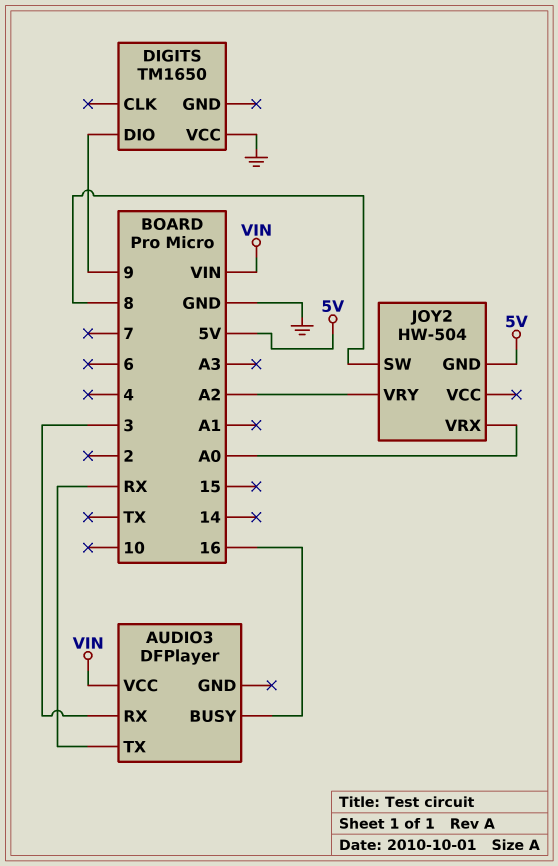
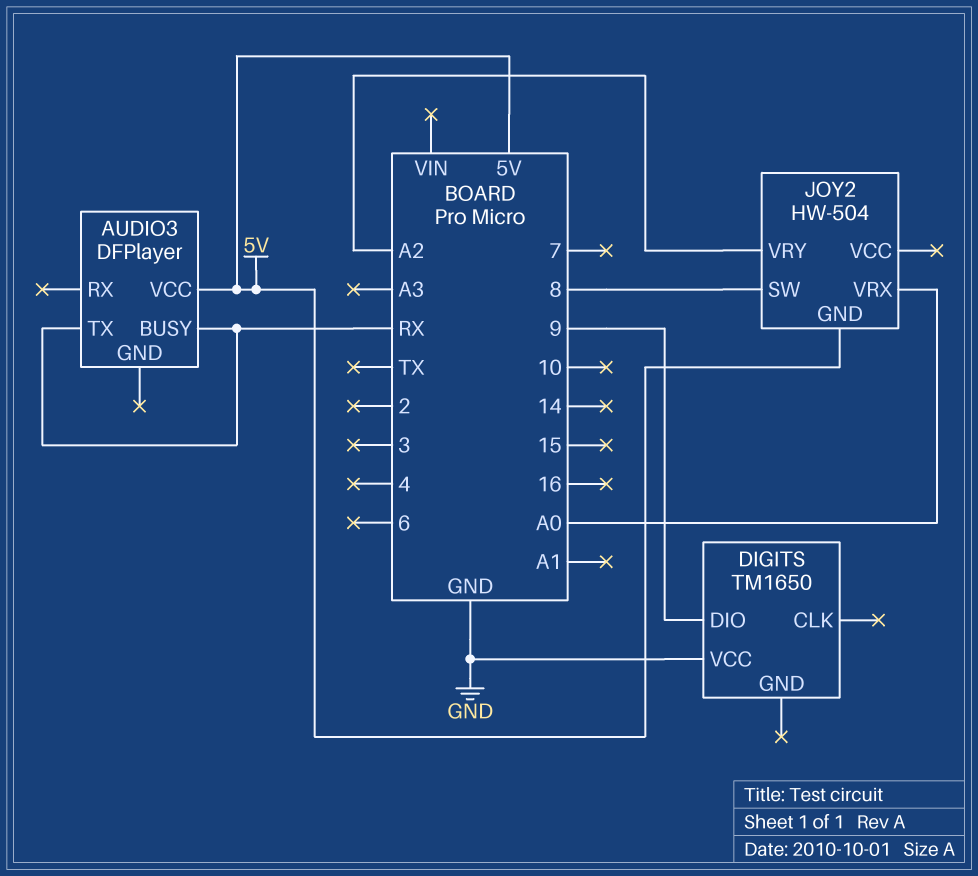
AUDIO3 pin BUSY: 16 -> RX
AUDIO3 pin RX: 3 -> none
AUDIO3 pin VCC: VIN -> 5V

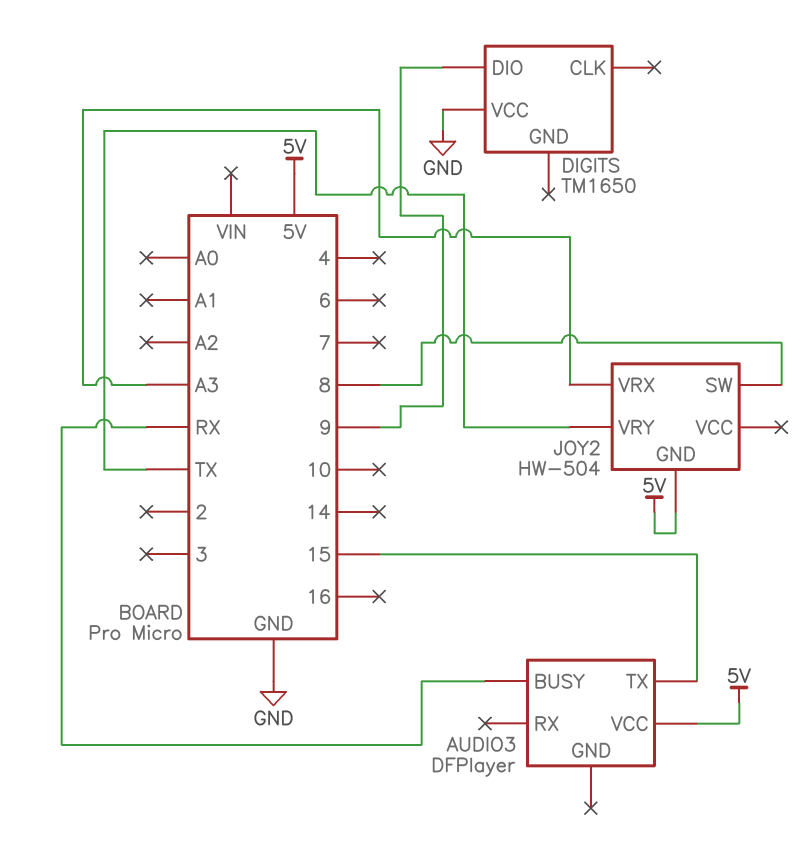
AUDIO3 pin TX: RX -> 15
JOY2 pin VRX: A0 -> A3
JOY2 pin VRY: A2 -> TX

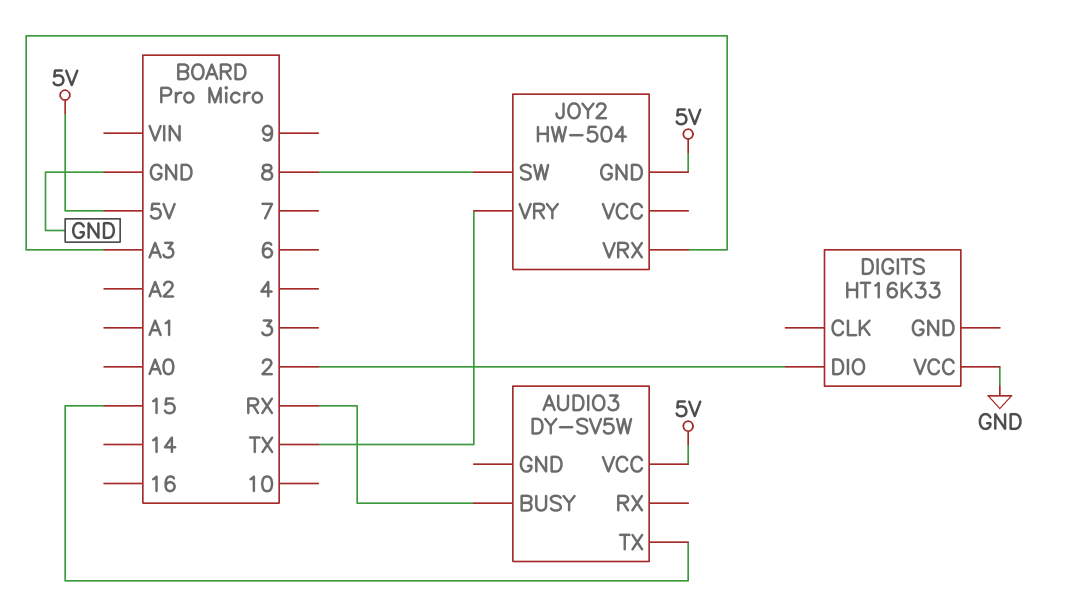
AUDIO3: DFPlayer -> DY-SV5W
DIGITS: TM1650 -> HT16K33
DIGITS pin DIO: 9 -> 2

